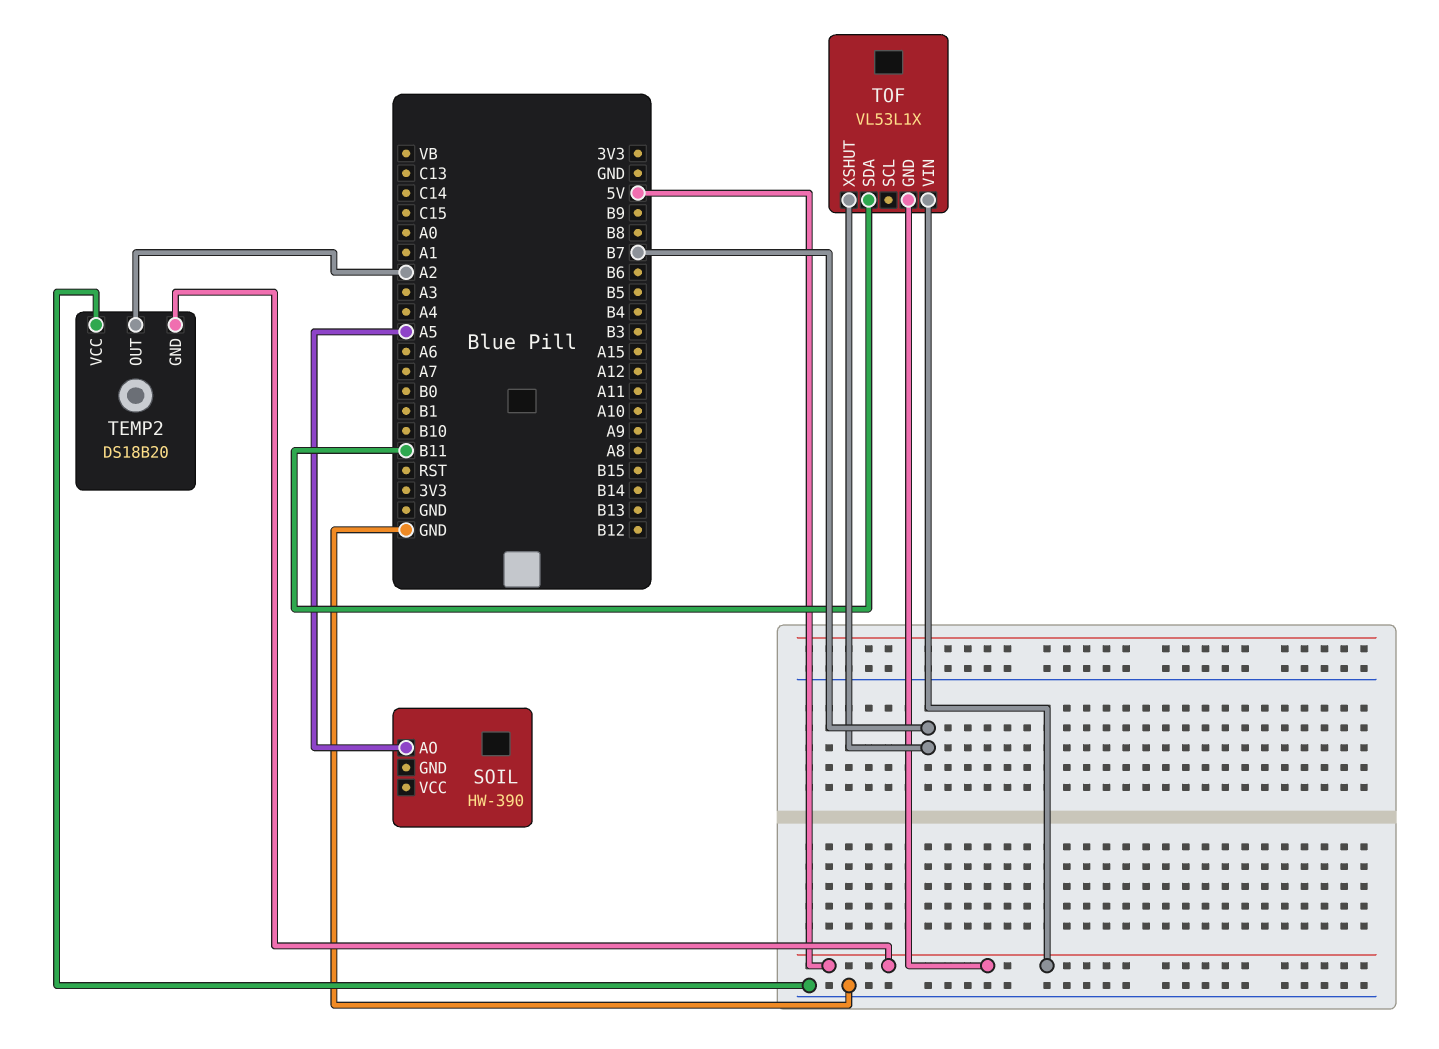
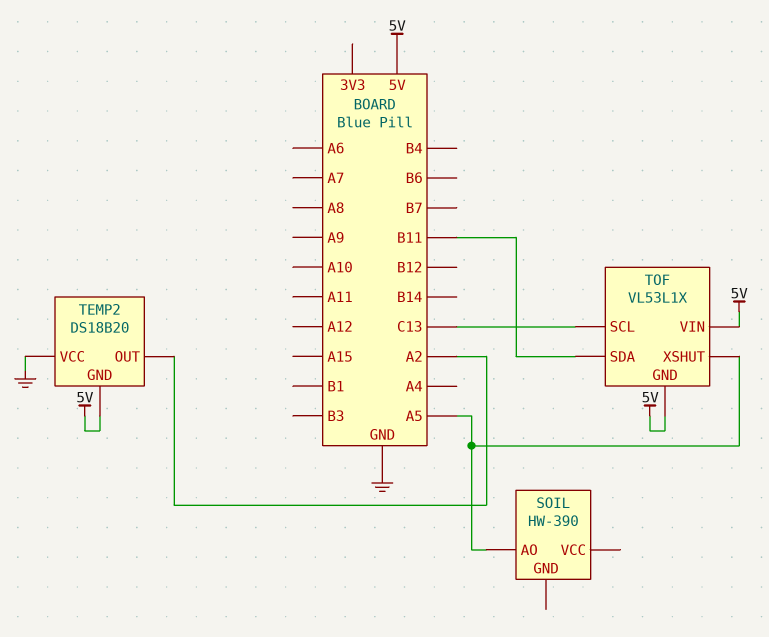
TOF pin SCL: none -> C13
TOF pin XSHUT: B7 -> A5

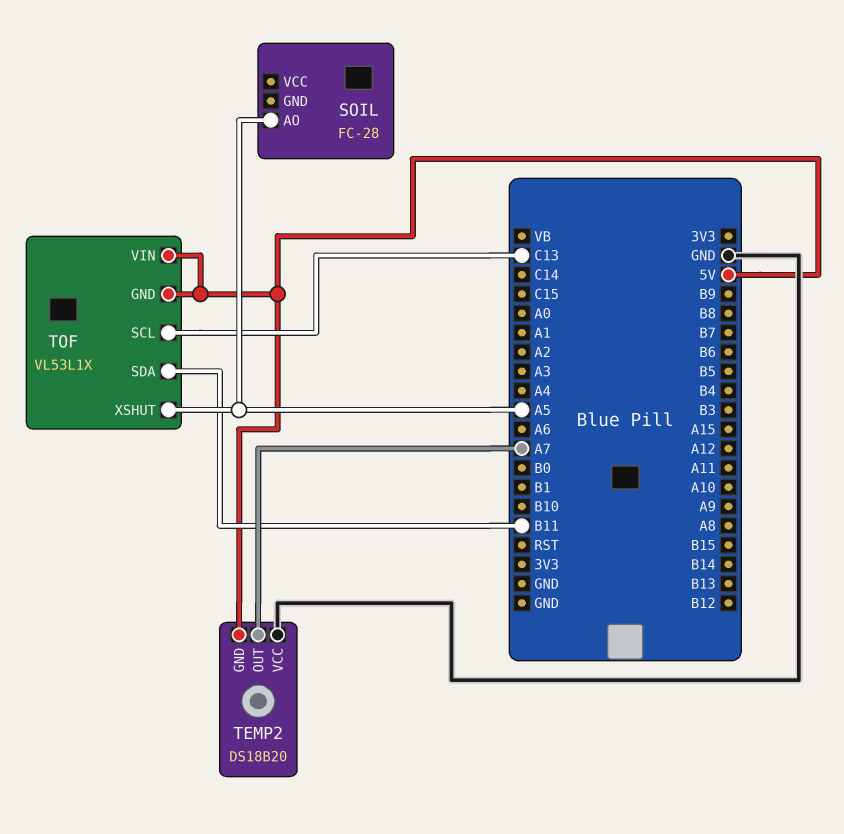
SOIL: HW-390 -> FC-28
TEMP2 pin OUT: A2 -> A7

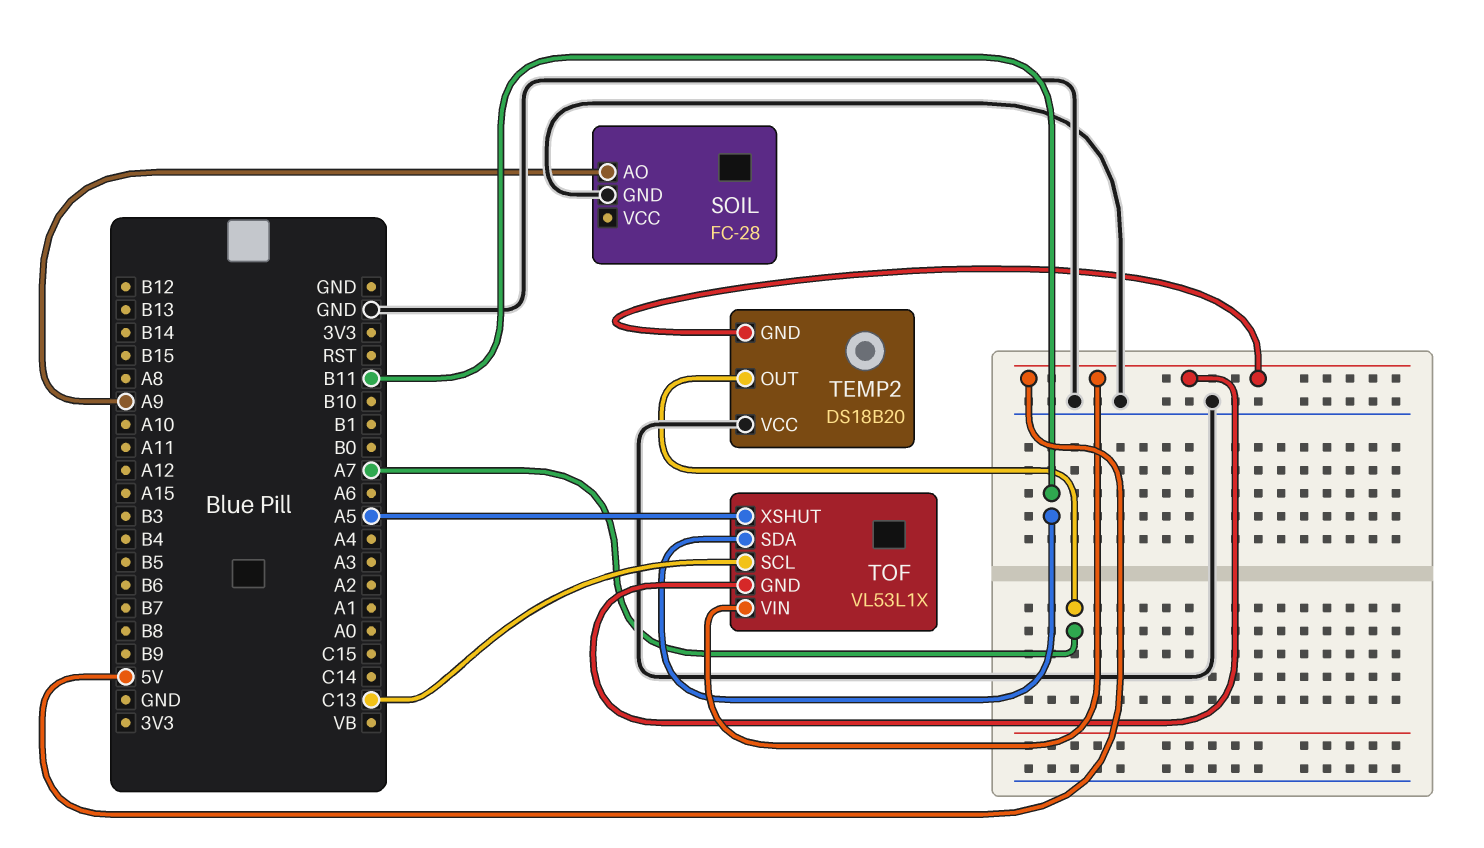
SOIL pin AO: A5 -> A9
SOIL pin GND: none -> GND

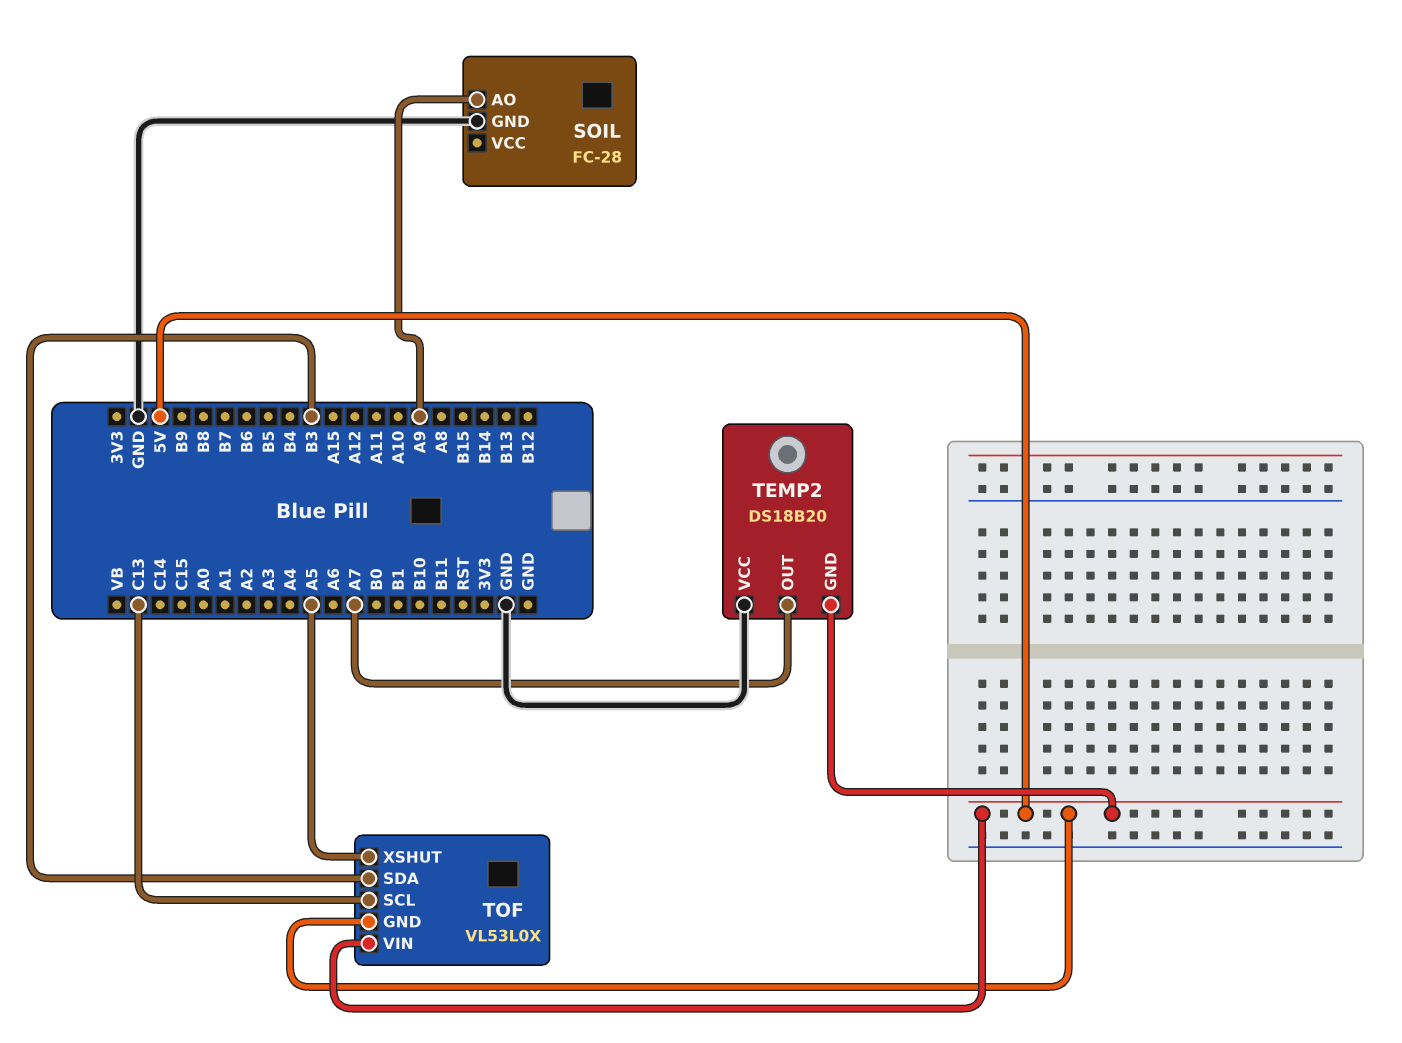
TOF: VL53L1X -> VL53L0X
TOF pin SDA: B11 -> B3

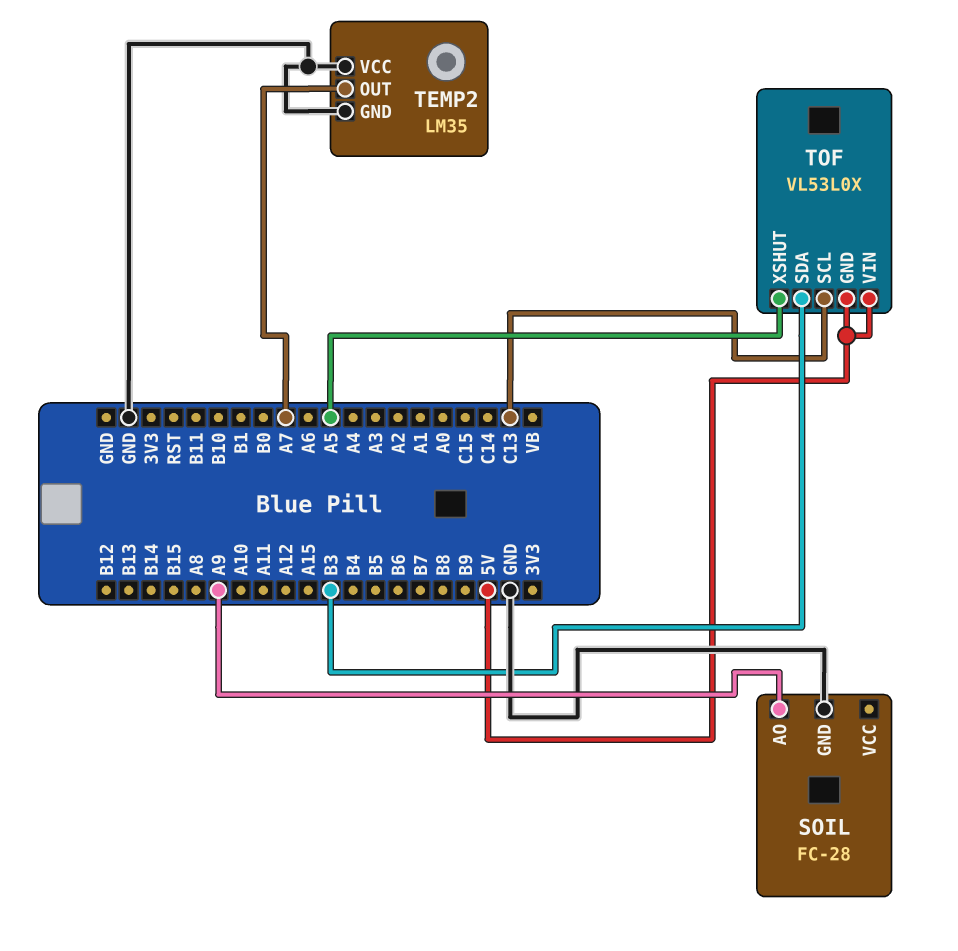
TEMP2: DS18B20 -> LM35
TEMP2 pin GND: 5V -> GND

